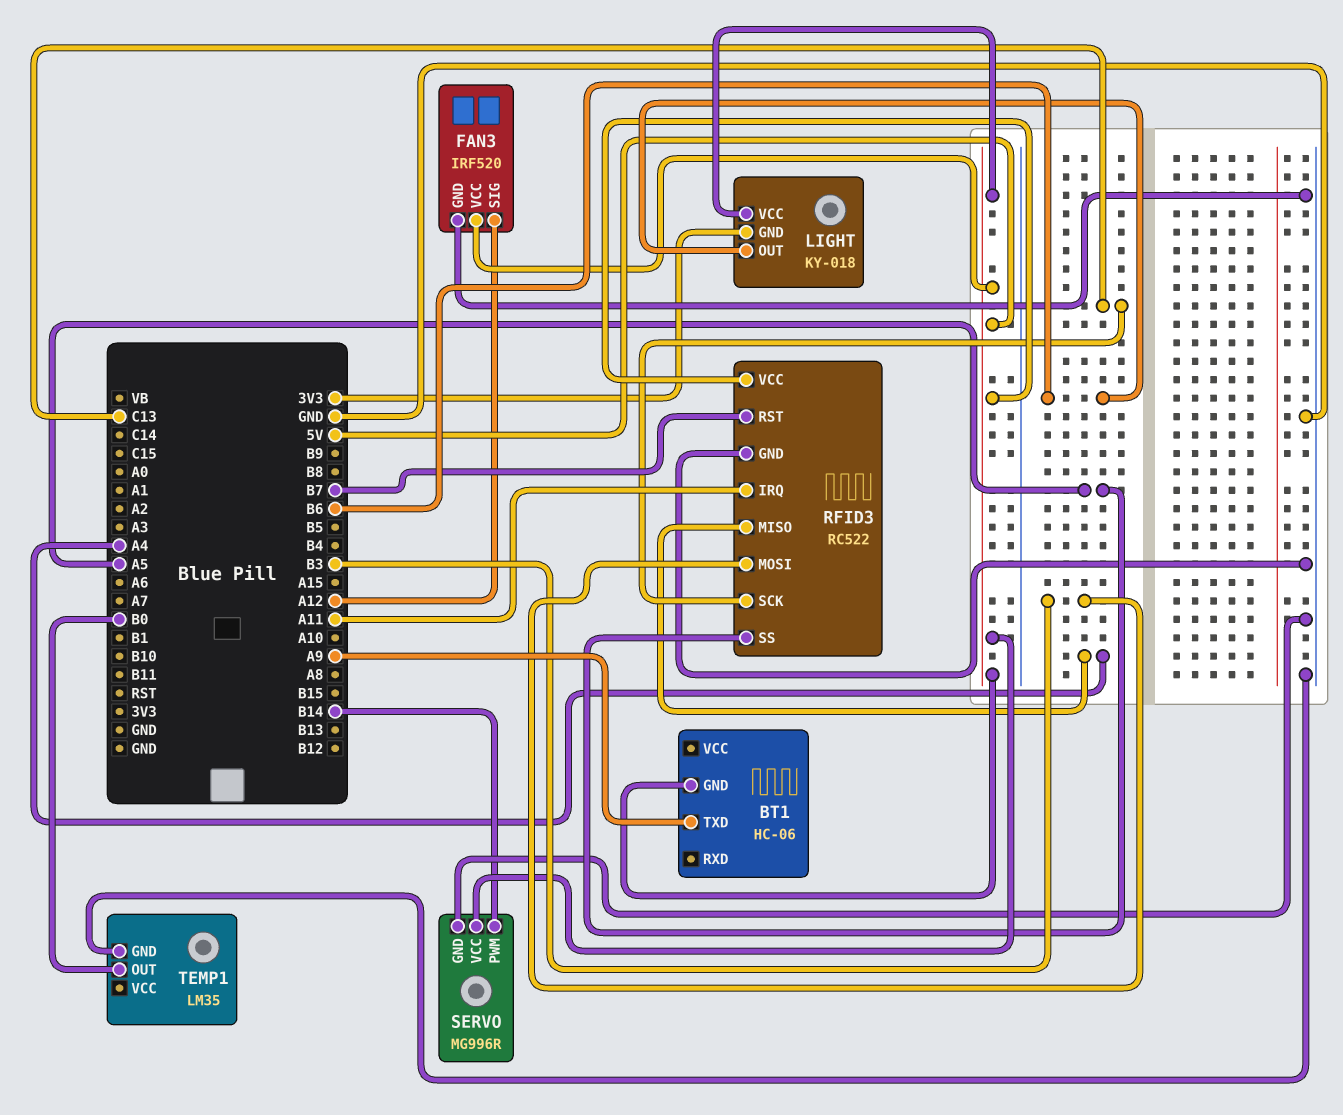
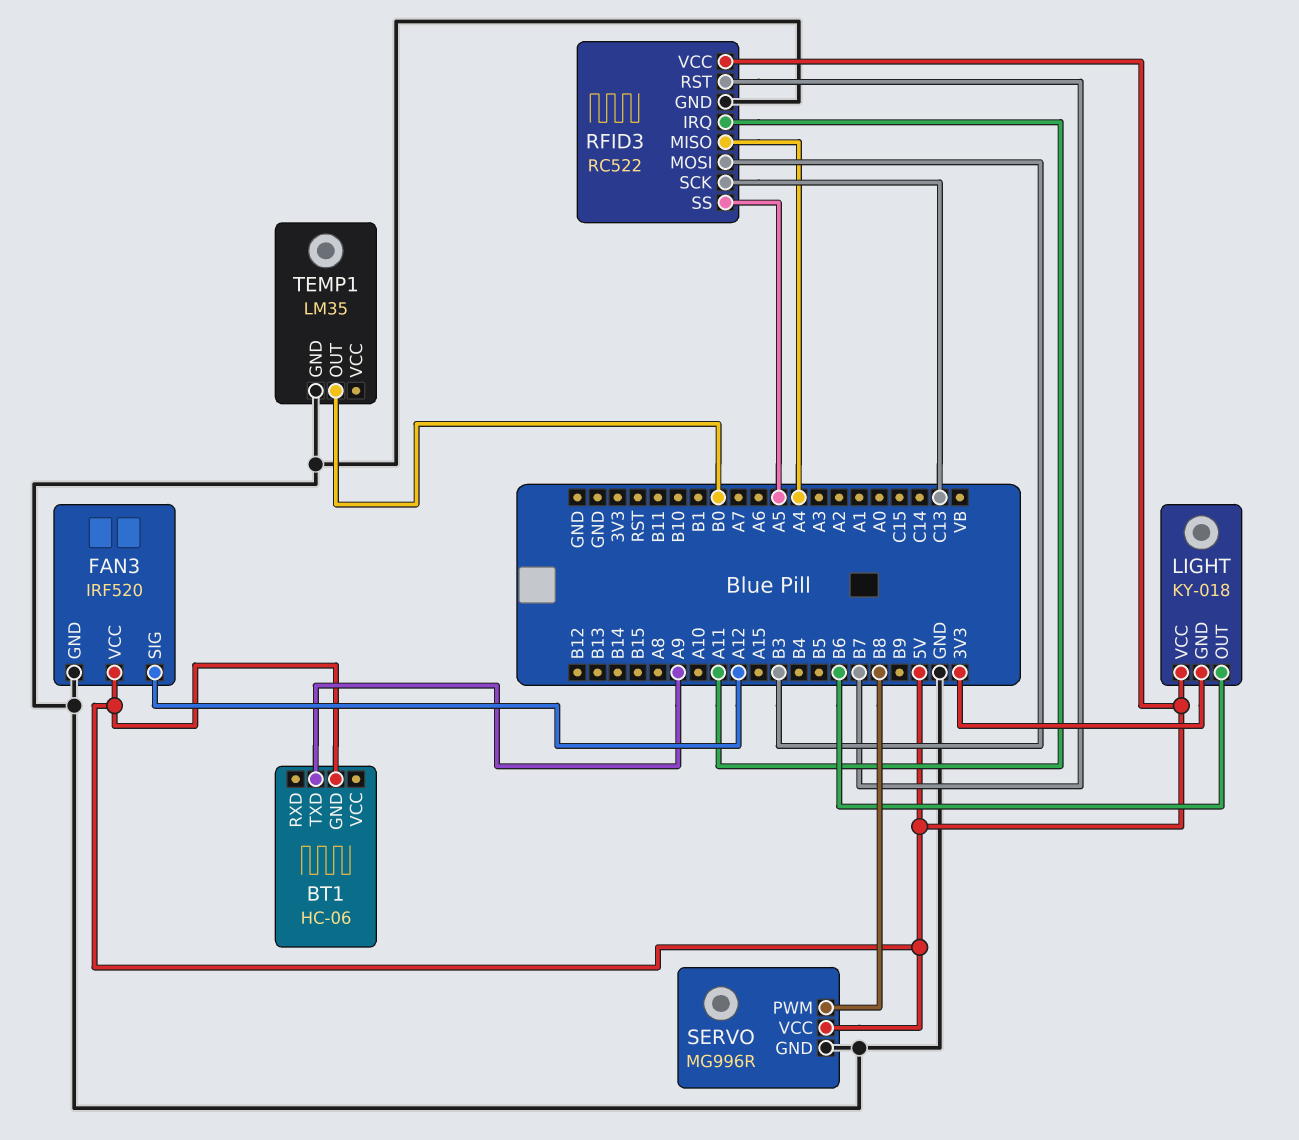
SERVO pin PWM: B14 -> B8

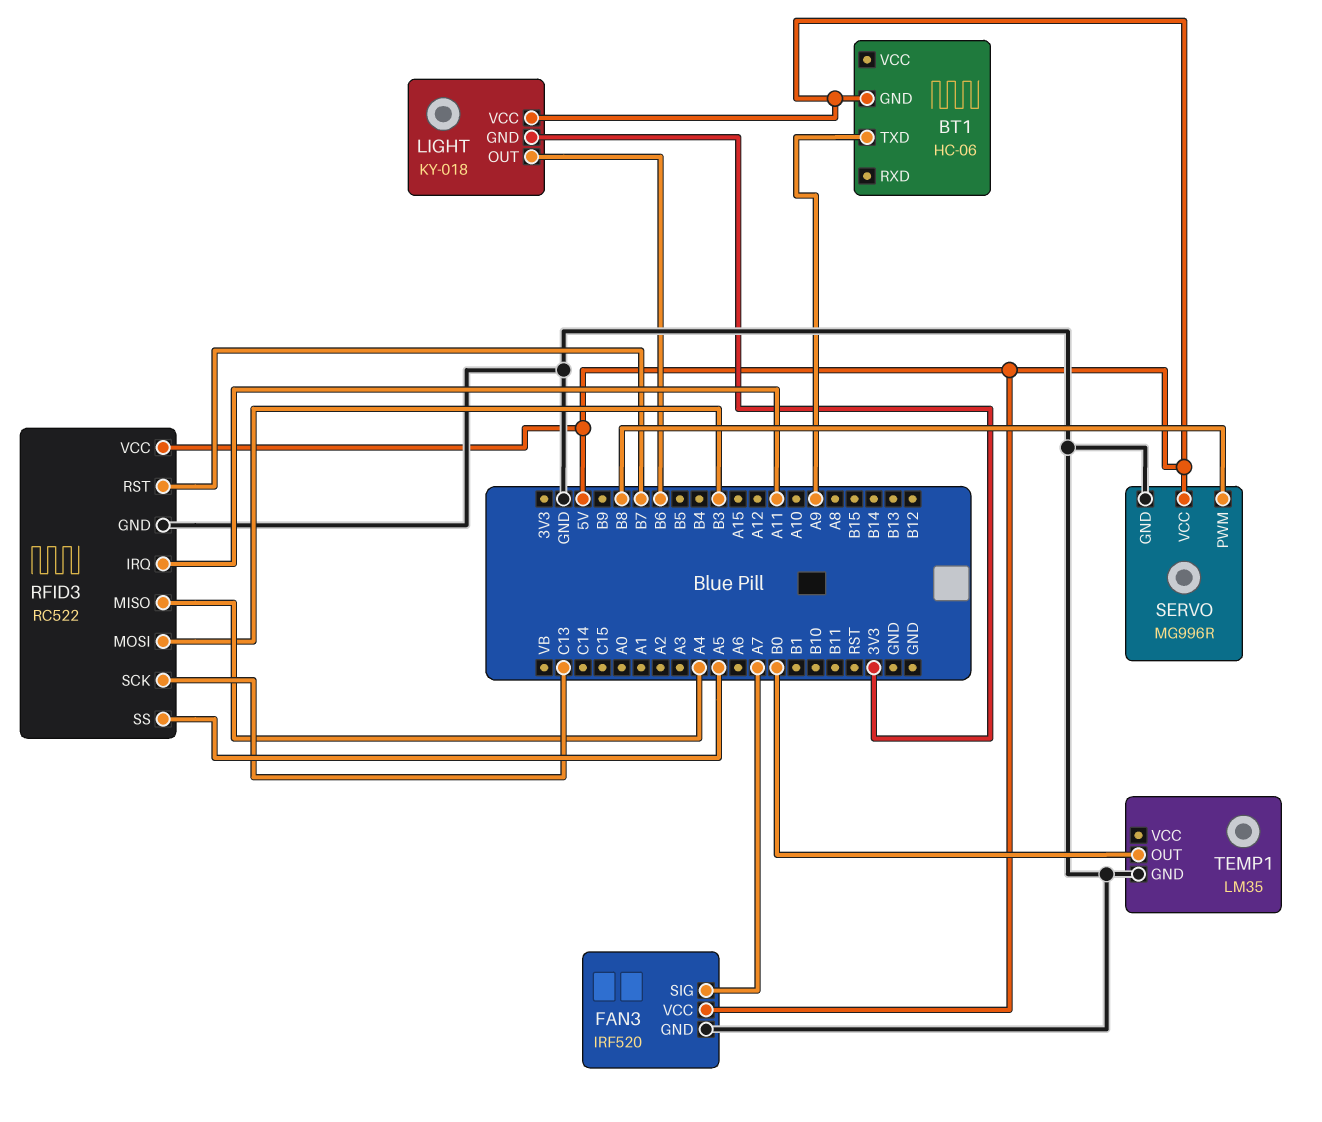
FAN3 pin SIG: A12 -> A7

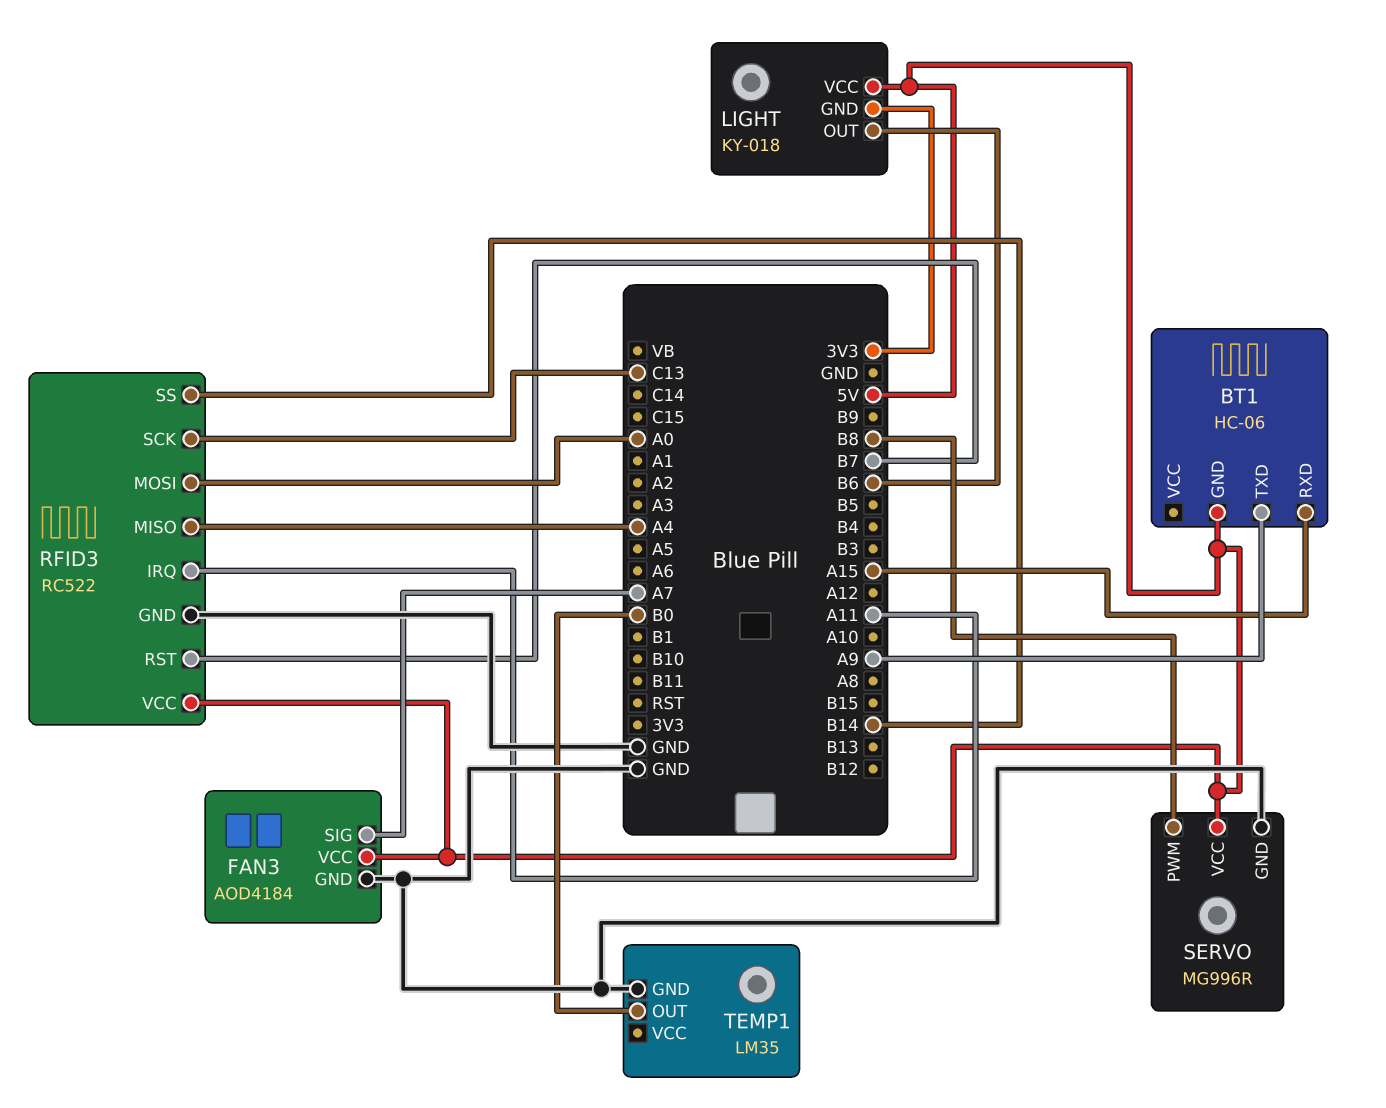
BT1 pin RXD: none -> A15
FAN3: IRF520 -> AOD4184
RFID3 pin MOSI: B3 -> A0
RFID3 pin SS: A5 -> B14

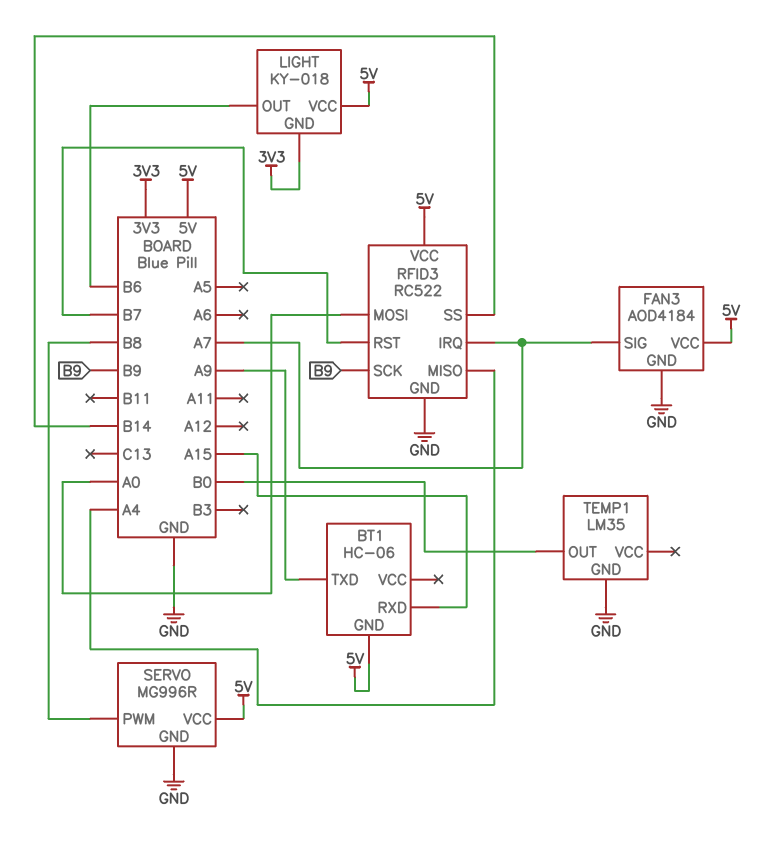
RFID3 pin IRQ: A11 -> A7
RFID3 pin SCK: C13 -> B9

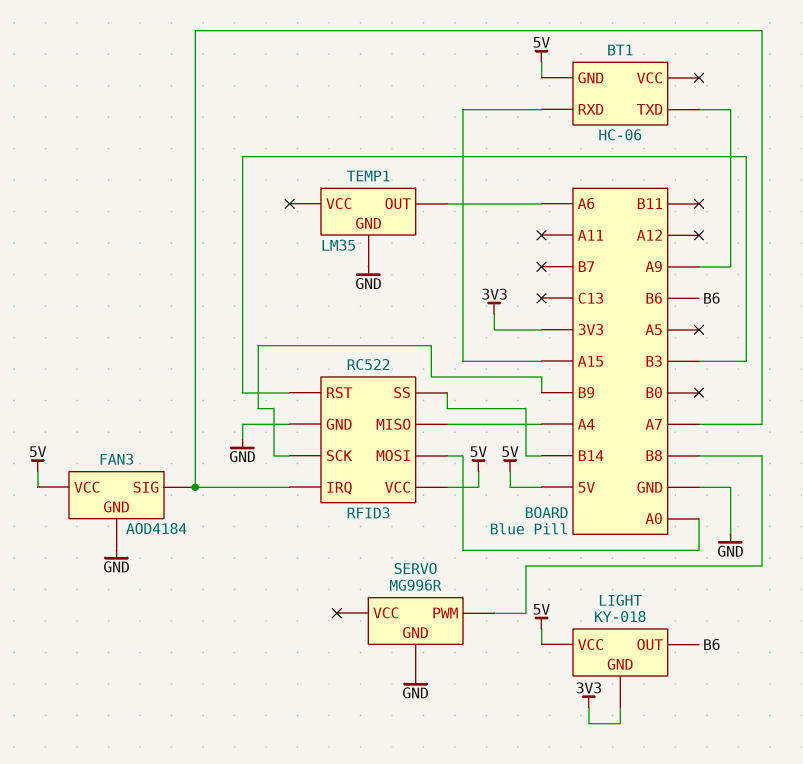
RFID3 pin RST: B7 -> B3
SERVO pin VCC: 5V -> none
TEMP1 pin OUT: B0 -> A6

